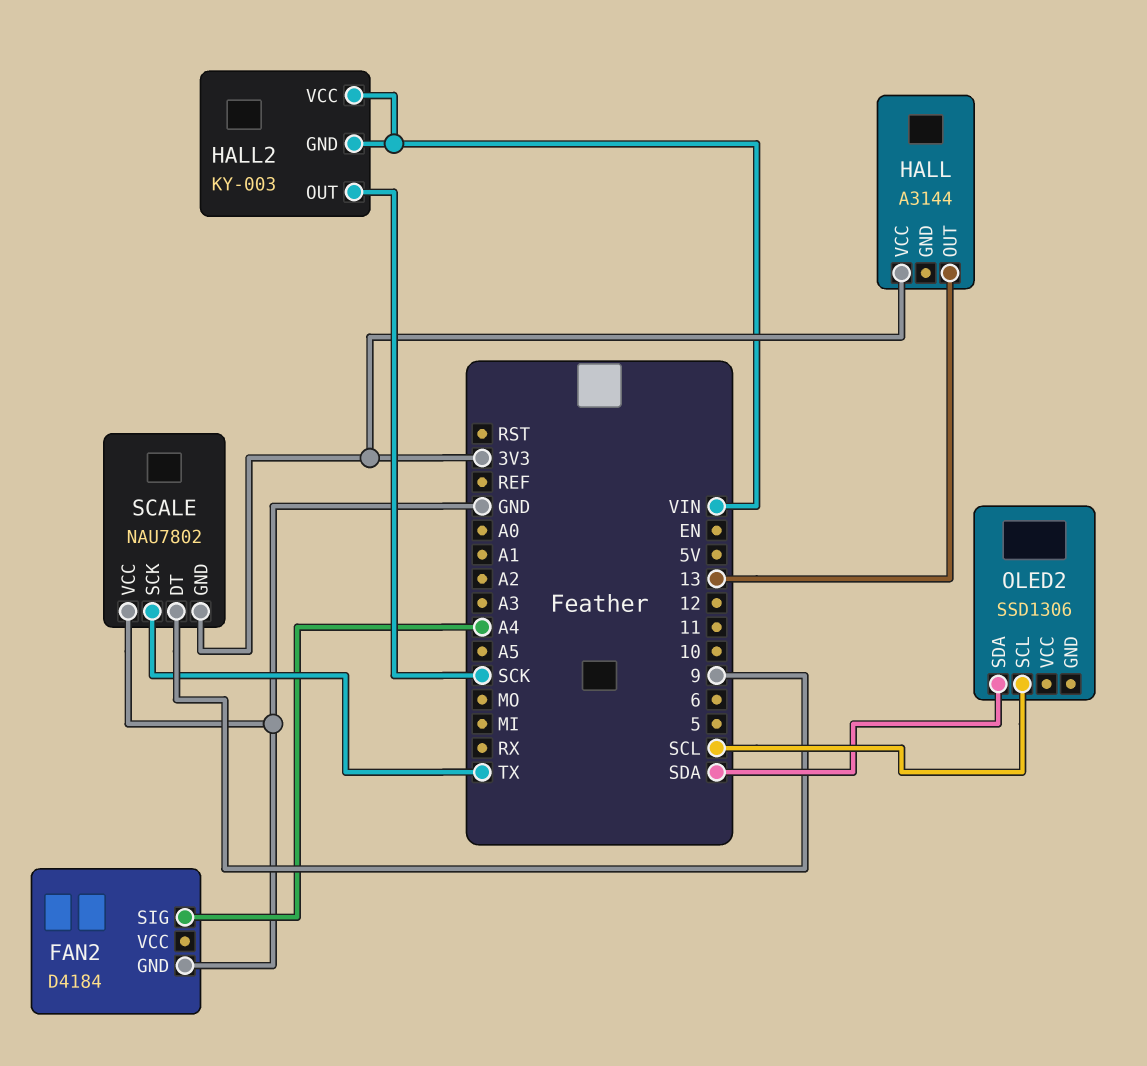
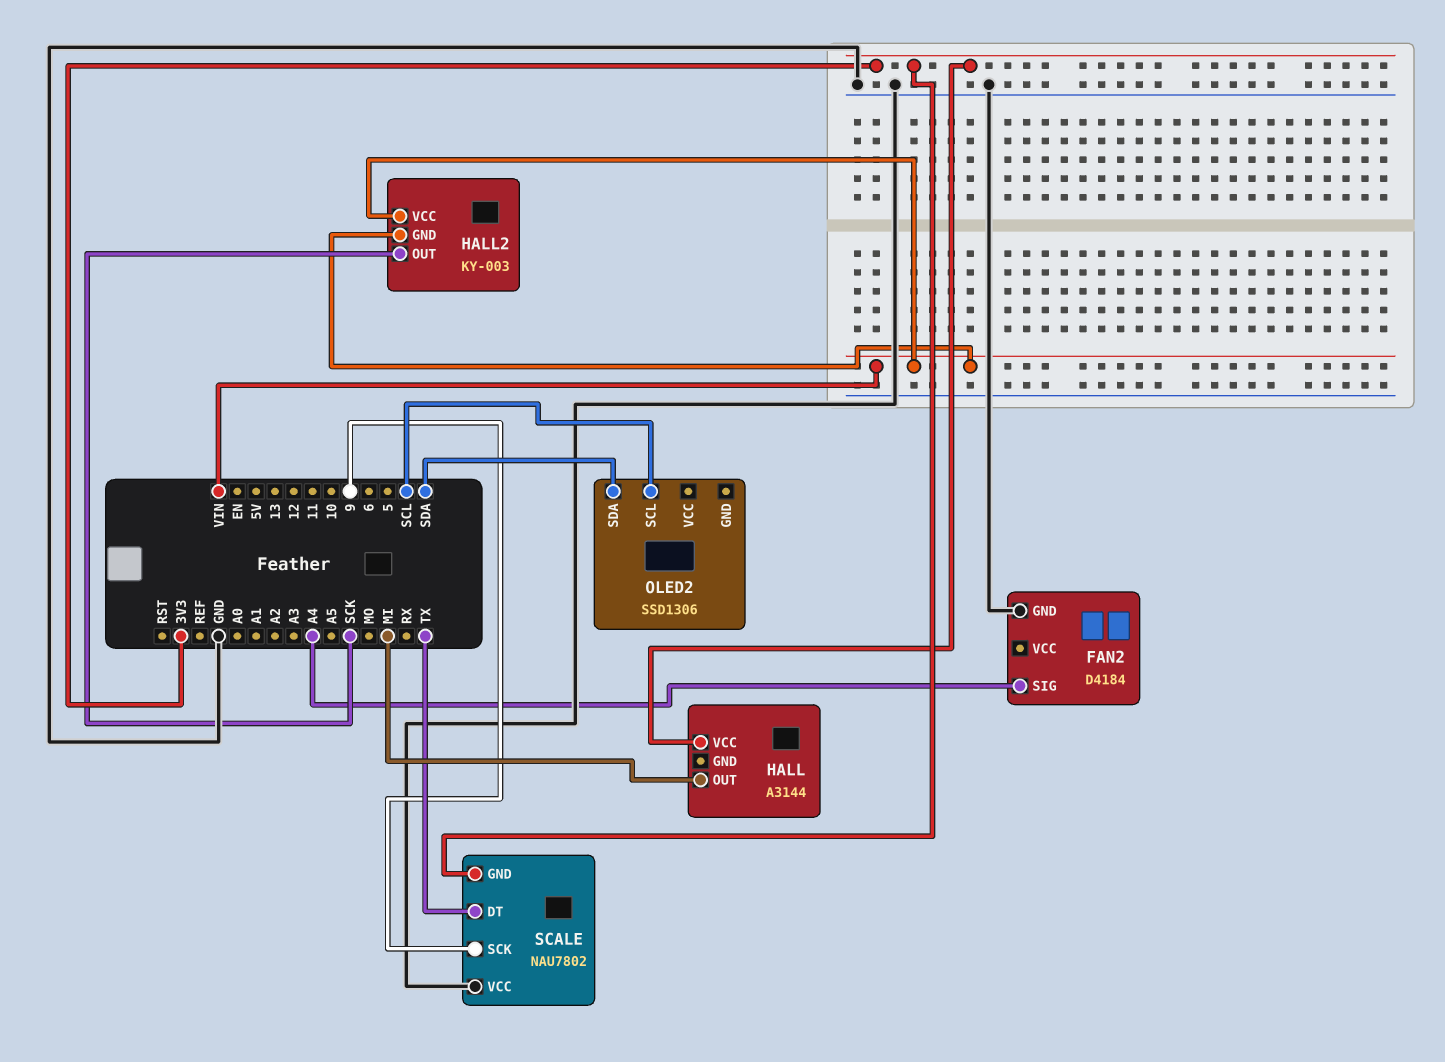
HALL pin OUT: 13 -> MI
SCALE pin DT: 9 -> TX
SCALE pin SCK: TX -> 9

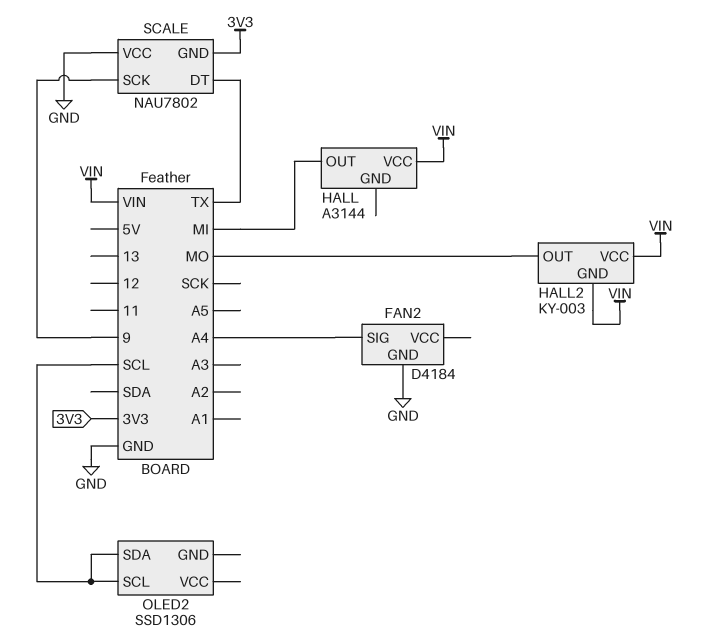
HALL pin VCC: 3V3 -> VIN
HALL2 pin OUT: SCK -> MO
OLED2 pin SDA: SDA -> SCL

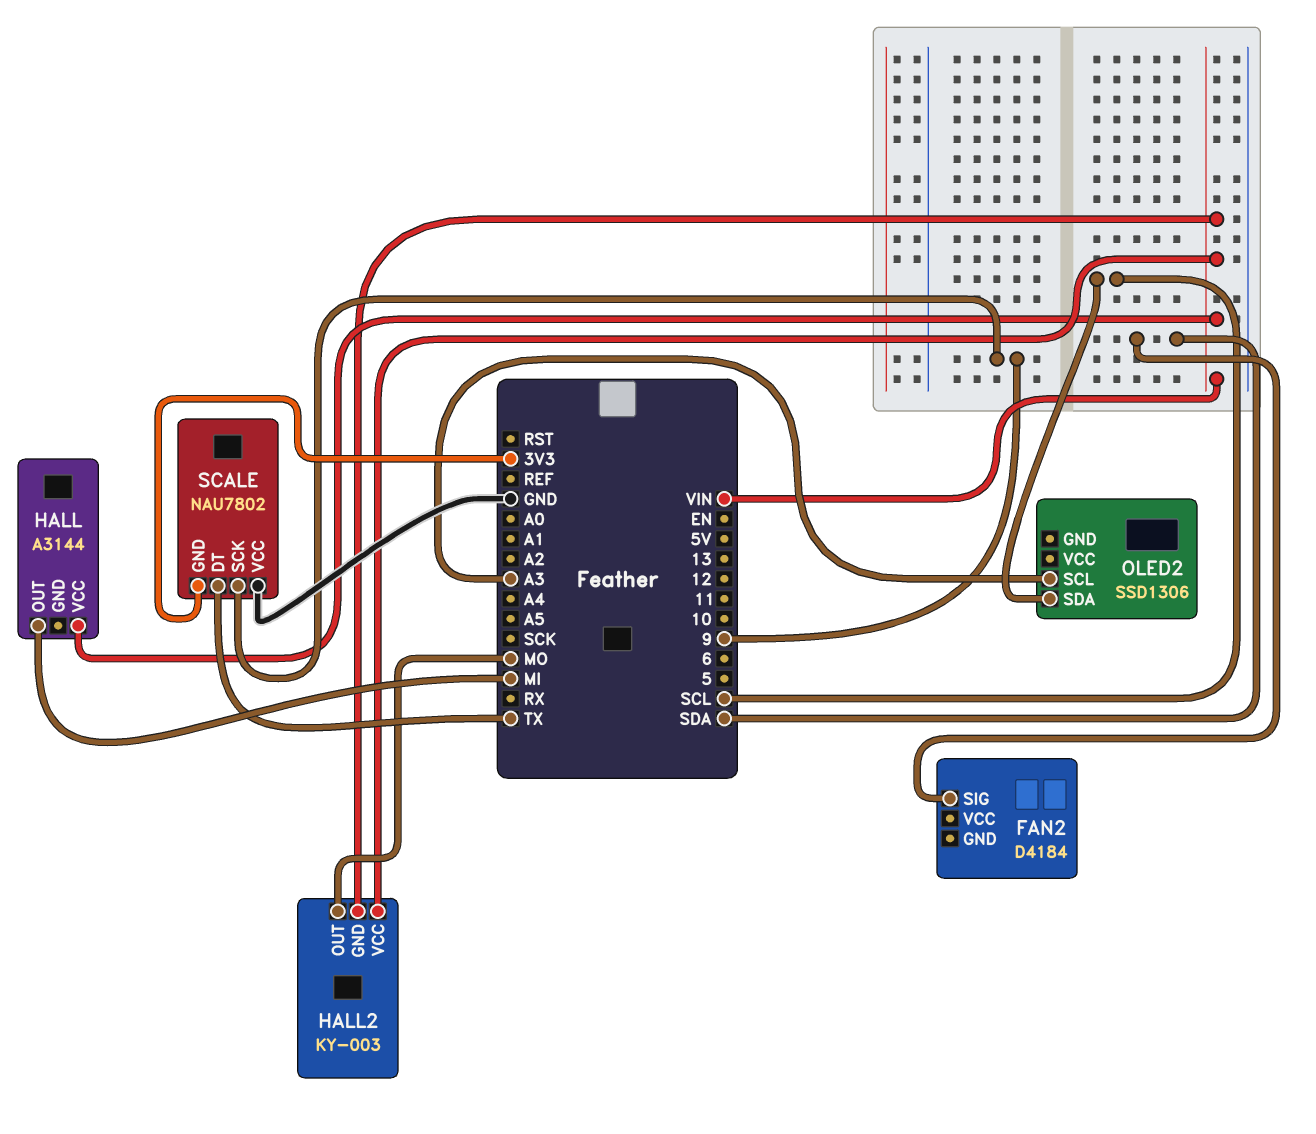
FAN2 pin GND: GND -> none
FAN2 pin SIG: A4 -> SDA
OLED2 pin SCL: SCL -> A3

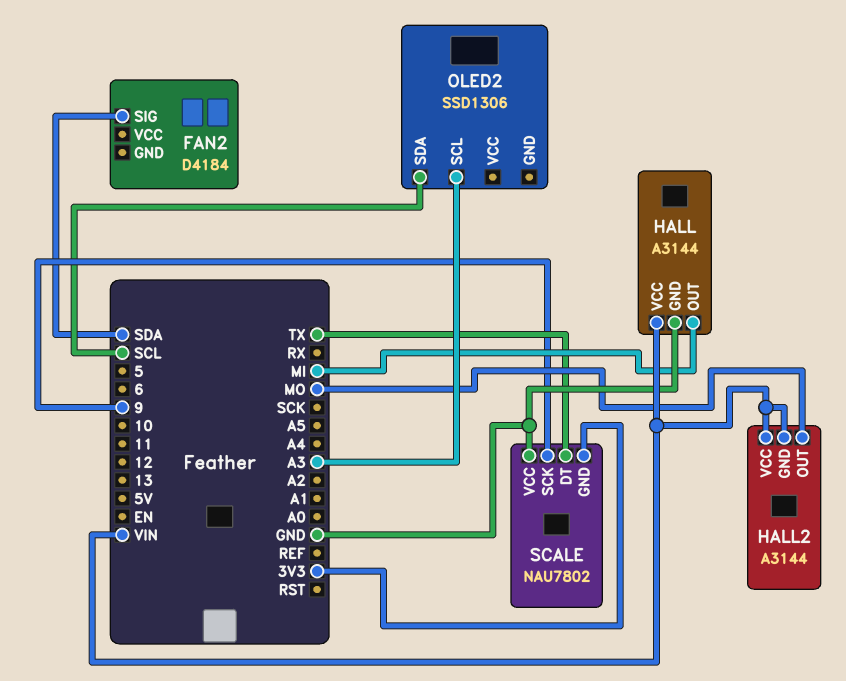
HALL pin GND: none -> GND
HALL2: KY-003 -> A3144

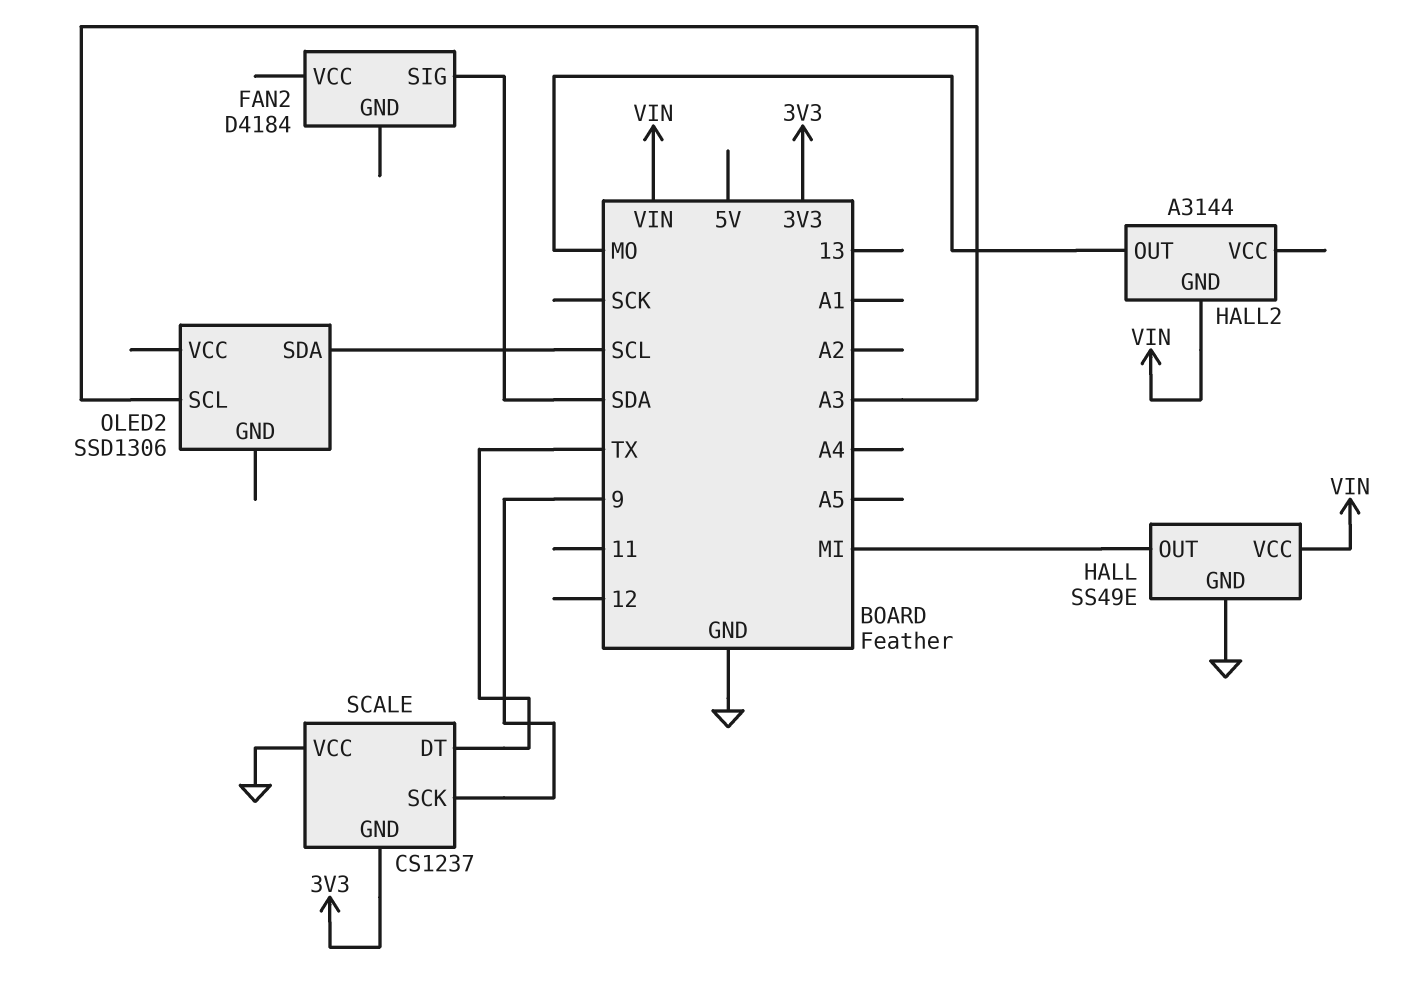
HALL: A3144 -> SS49E
HALL2 pin VCC: VIN -> none
SCALE: NAU7802 -> CS1237

